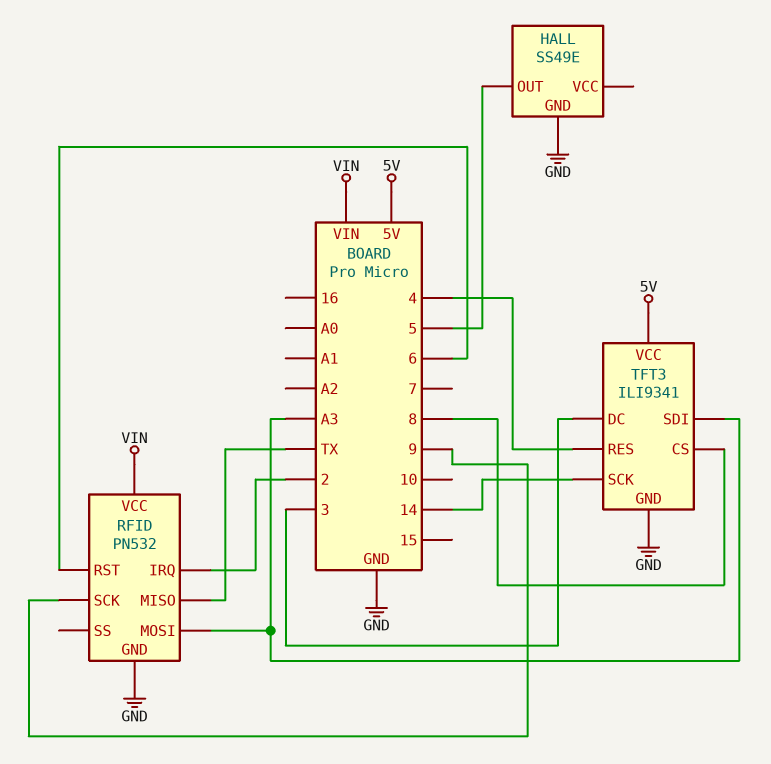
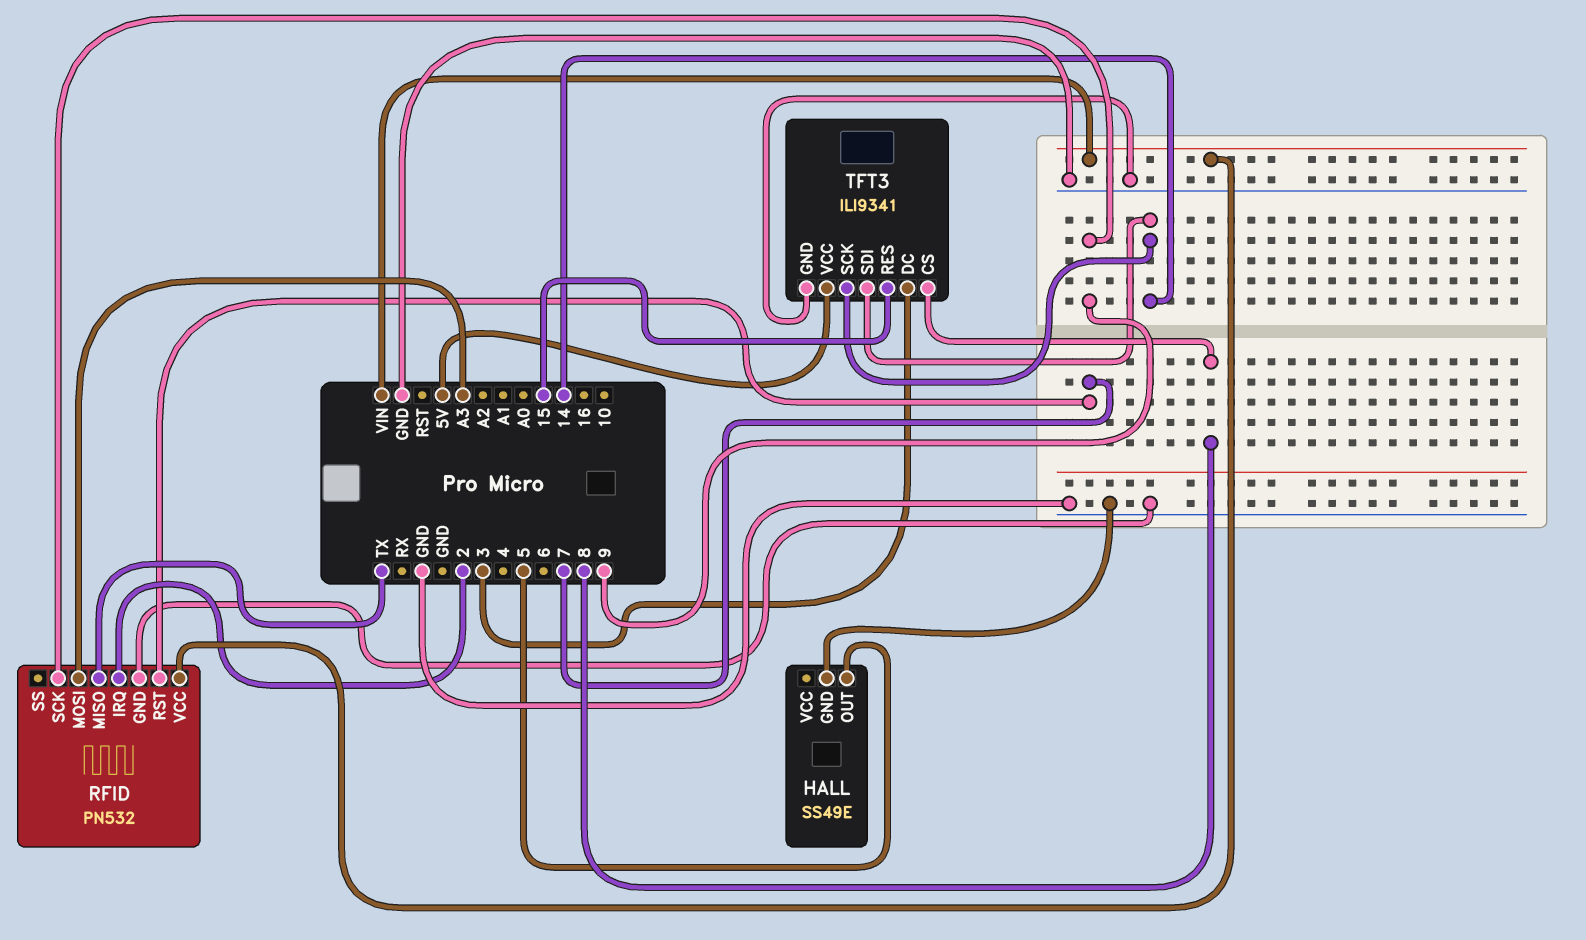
RFID pin RST: 6 -> 7
TFT3 pin RES: 4 -> 15
TFT3 pin SDI: A3 -> 14

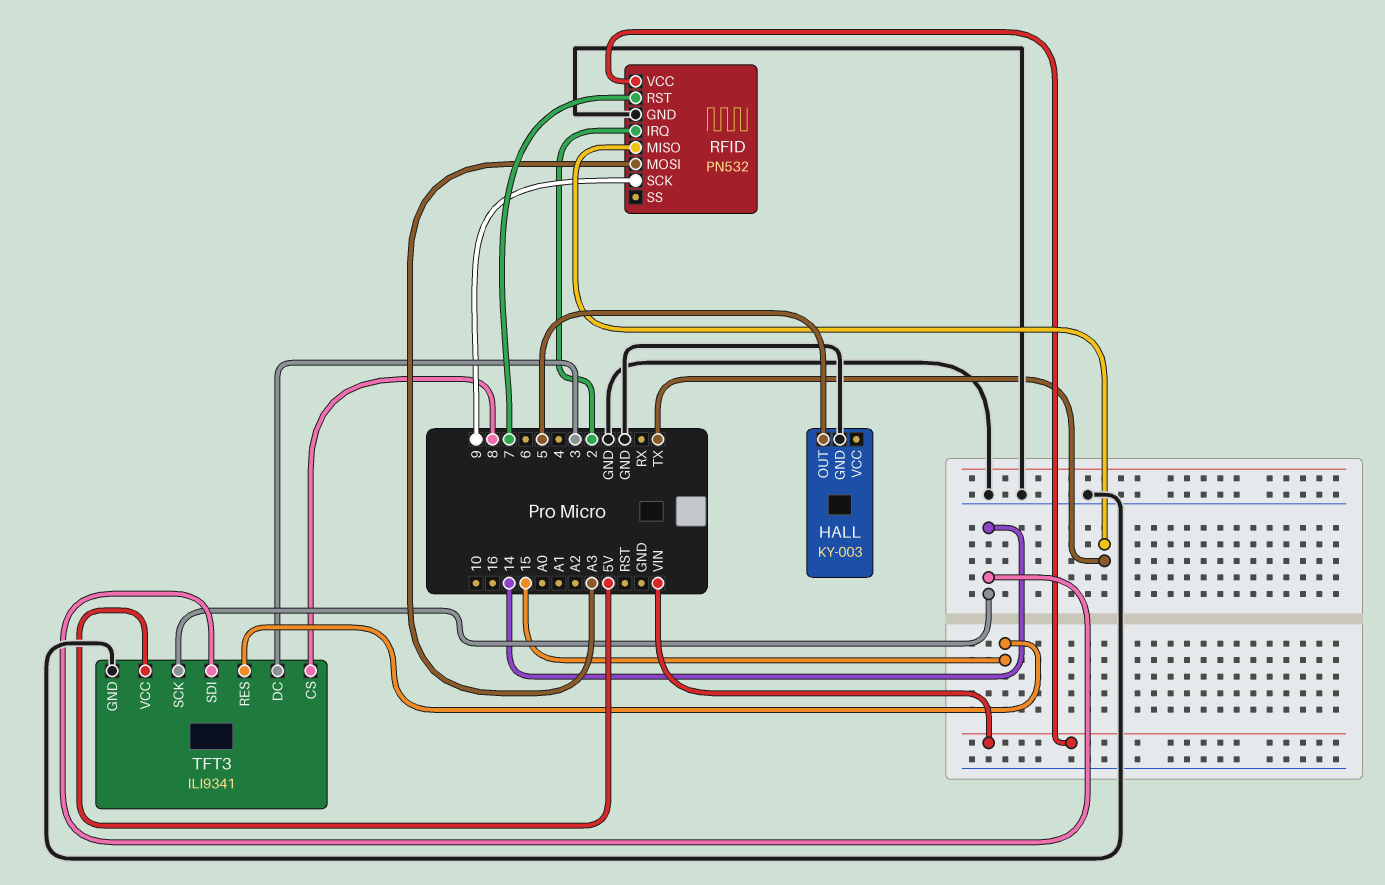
HALL: SS49E -> KY-003

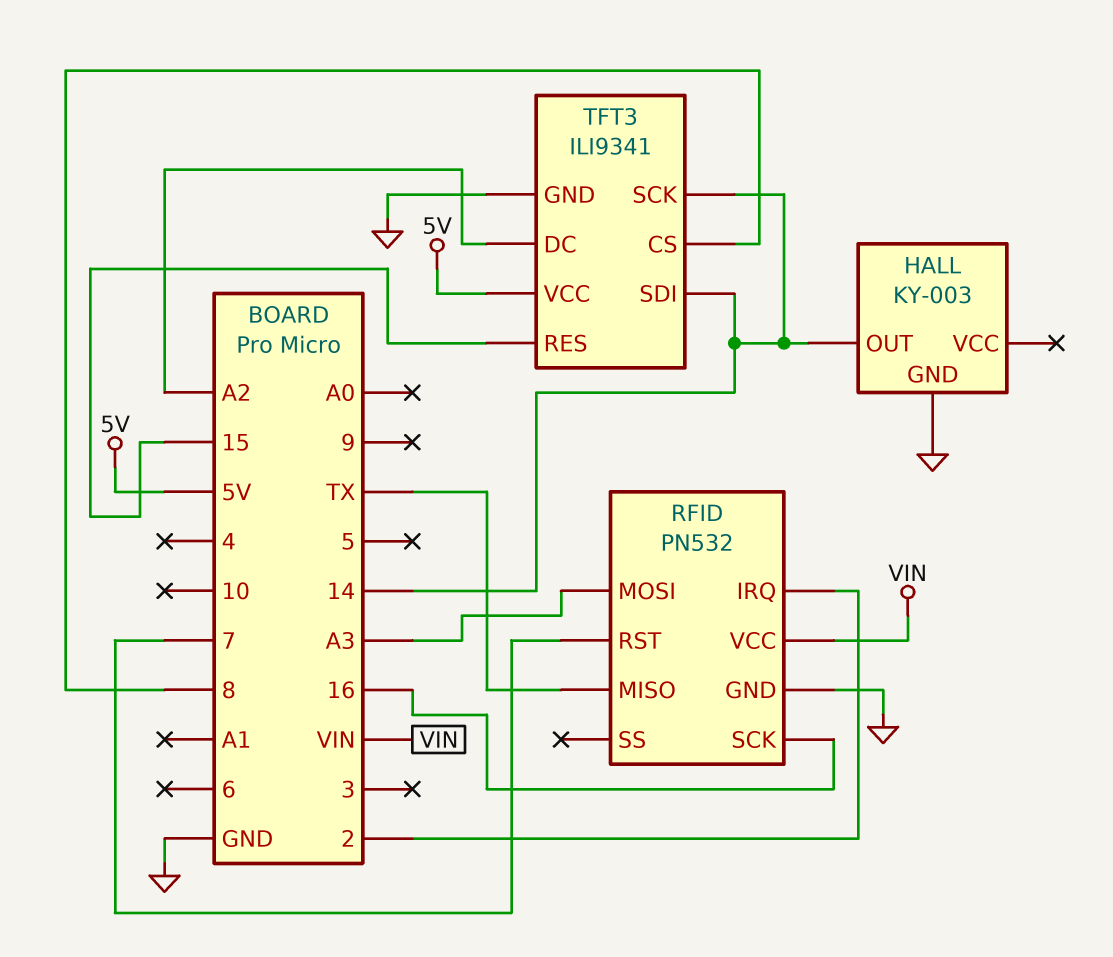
HALL pin OUT: 5 -> 14
RFID pin SCK: 9 -> 16
TFT3 pin DC: 3 -> A2

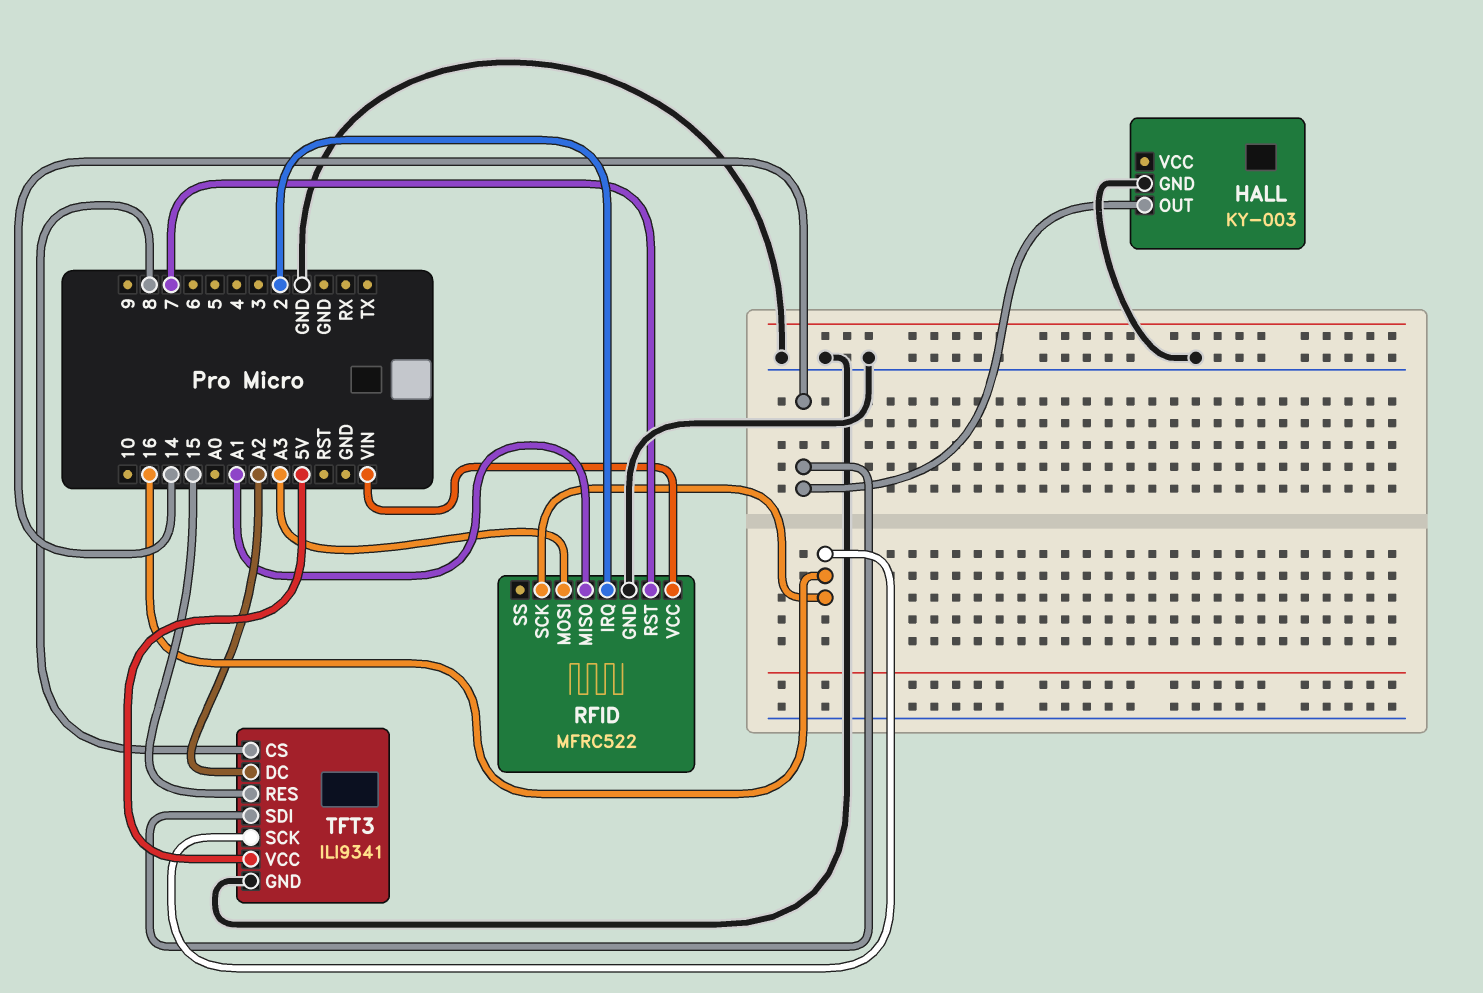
RFID: PN532 -> MFRC522
RFID pin MISO: TX -> A1
TFT3 pin SCK: 14 -> 16

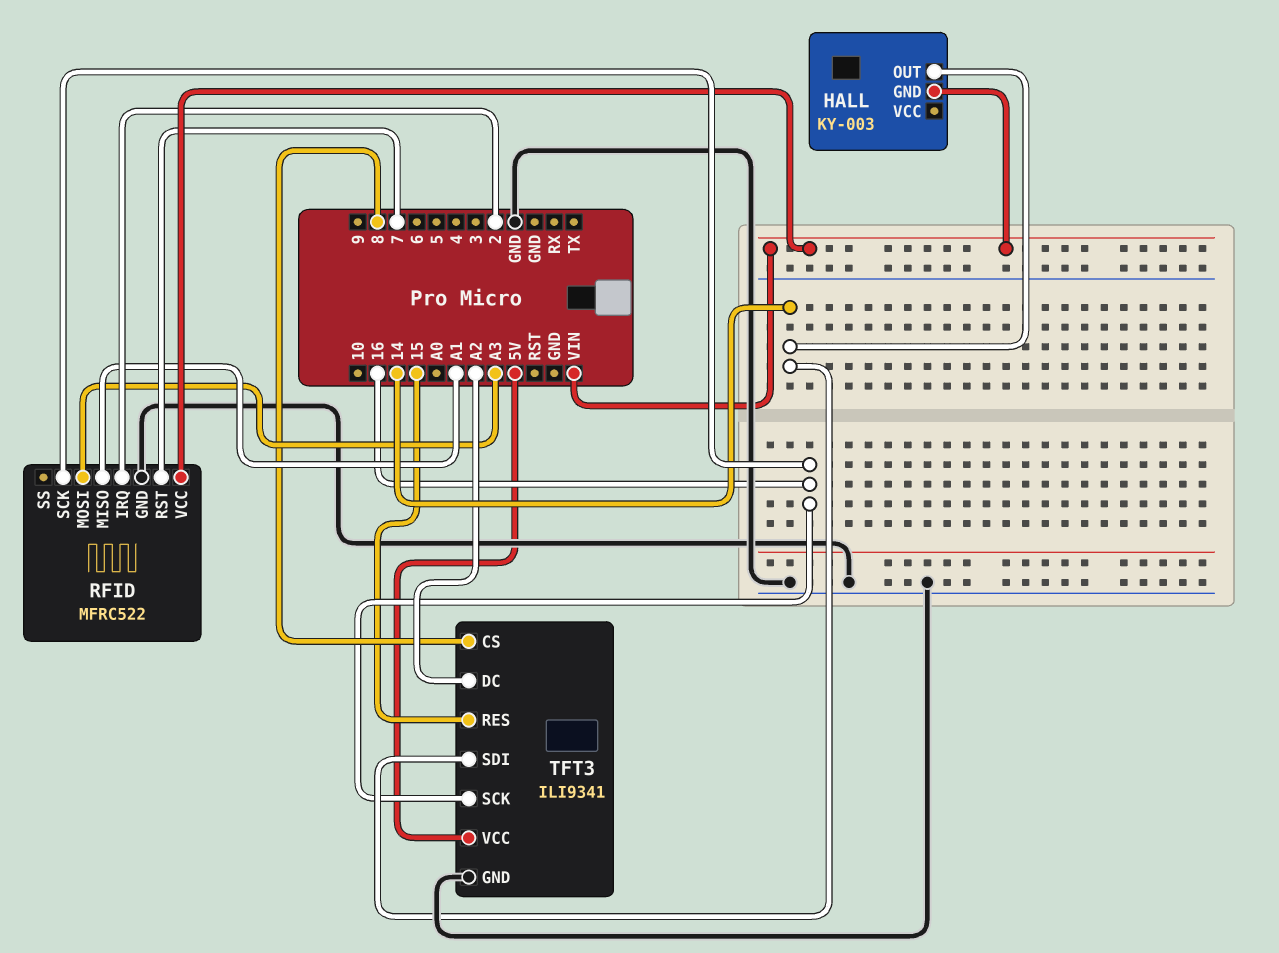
HALL pin GND: GND -> VIN

